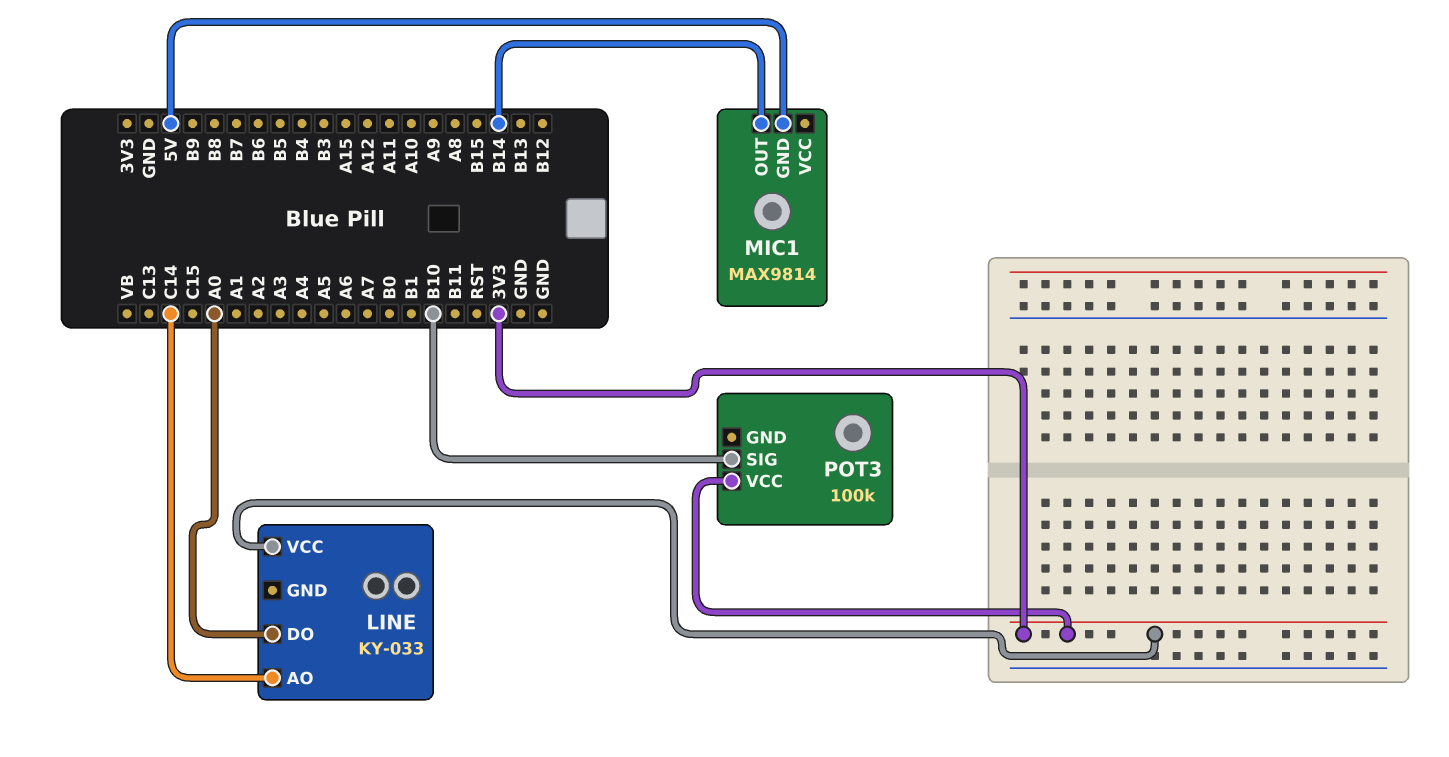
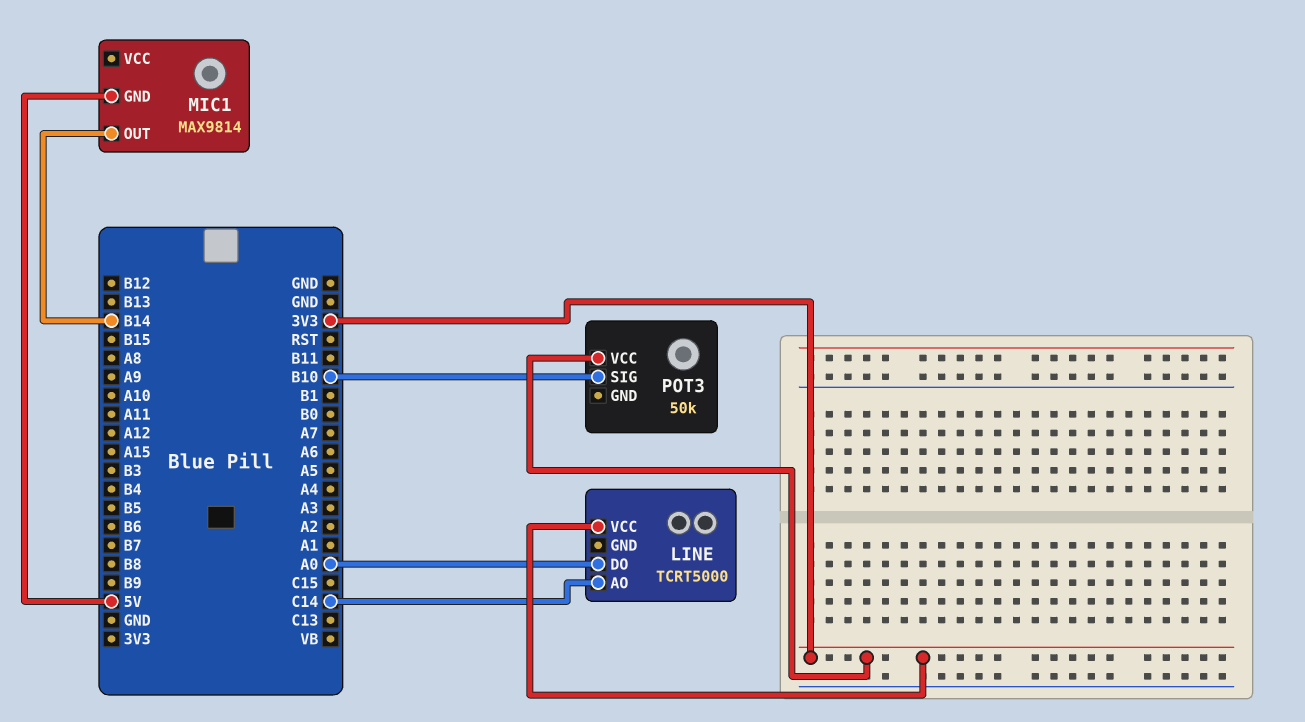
LINE: KY-033 -> TCRT5000
POT3: 100k -> 50k

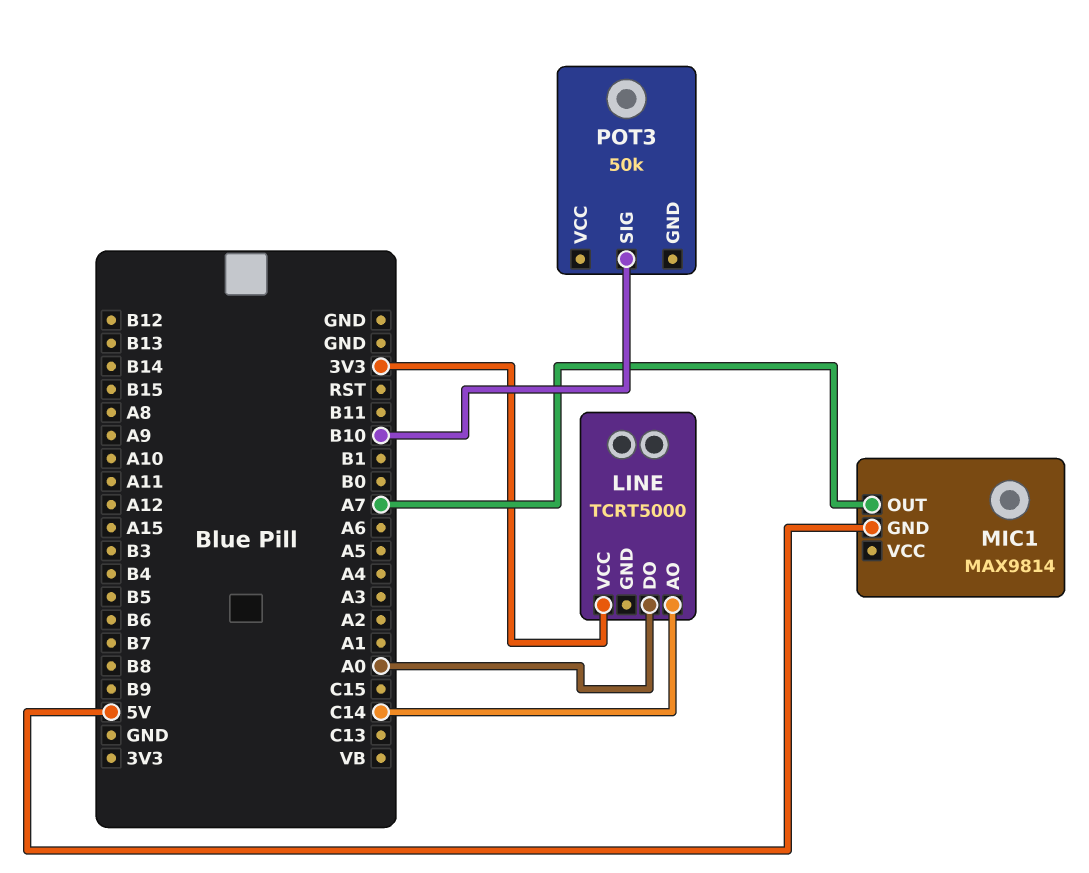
MIC1 pin OUT: B14 -> A7
POT3 pin VCC: 3V3 -> none

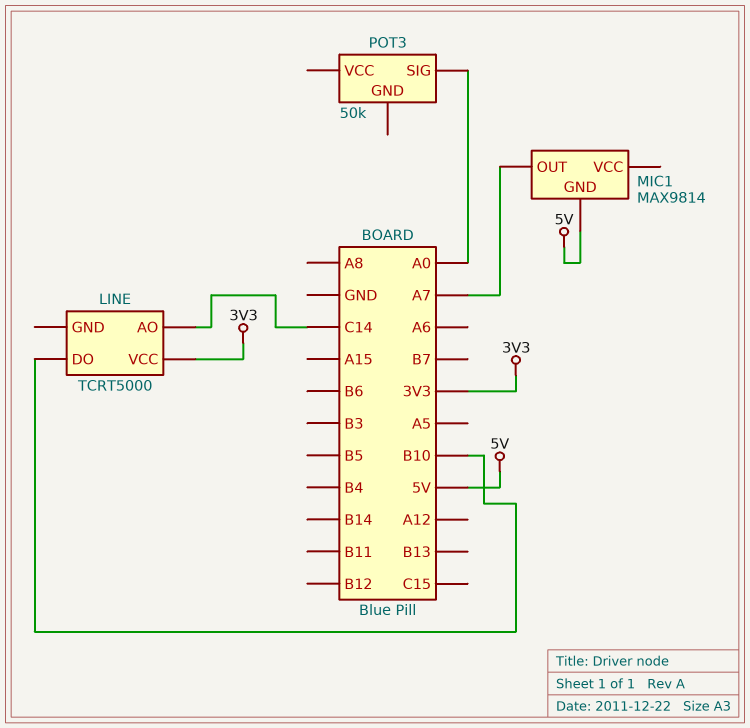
LINE pin DO: A0 -> B10
POT3 pin SIG: B10 -> A0

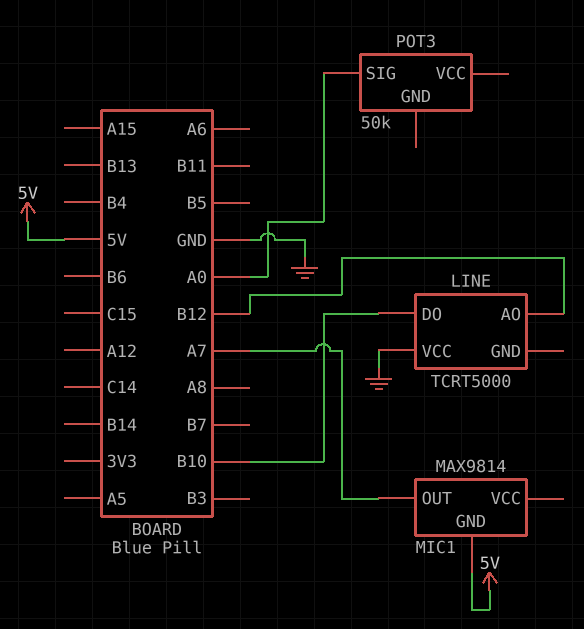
LINE pin AO: C14 -> B12
LINE pin VCC: 3V3 -> GND

